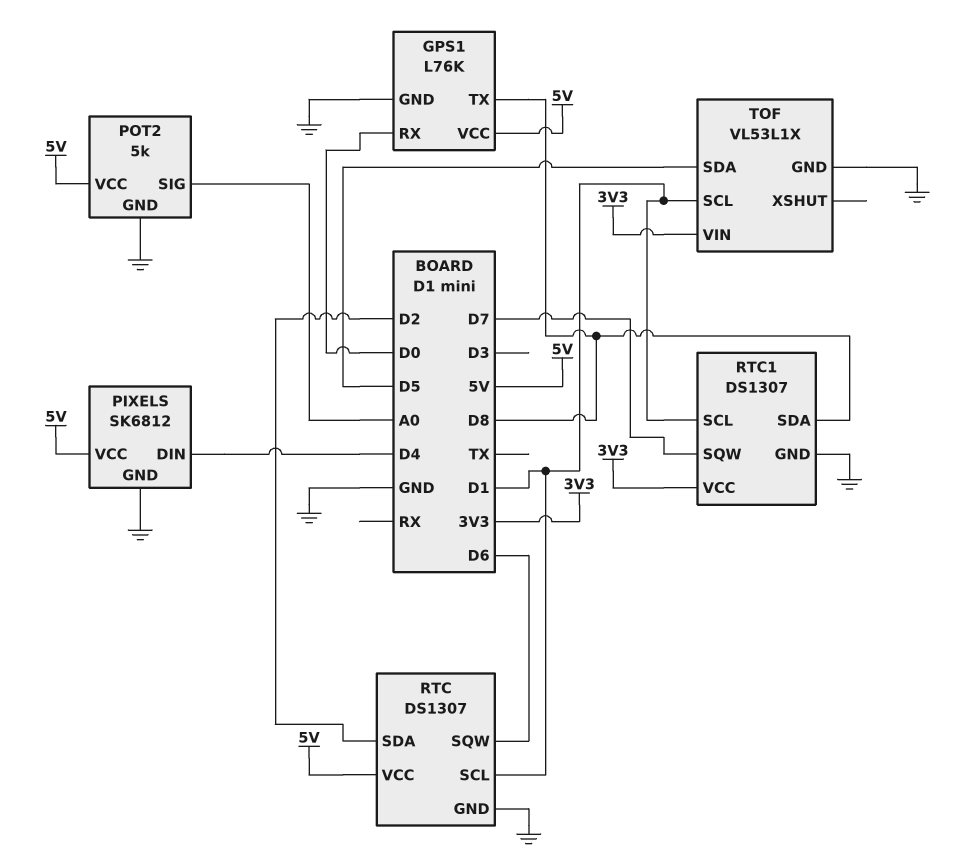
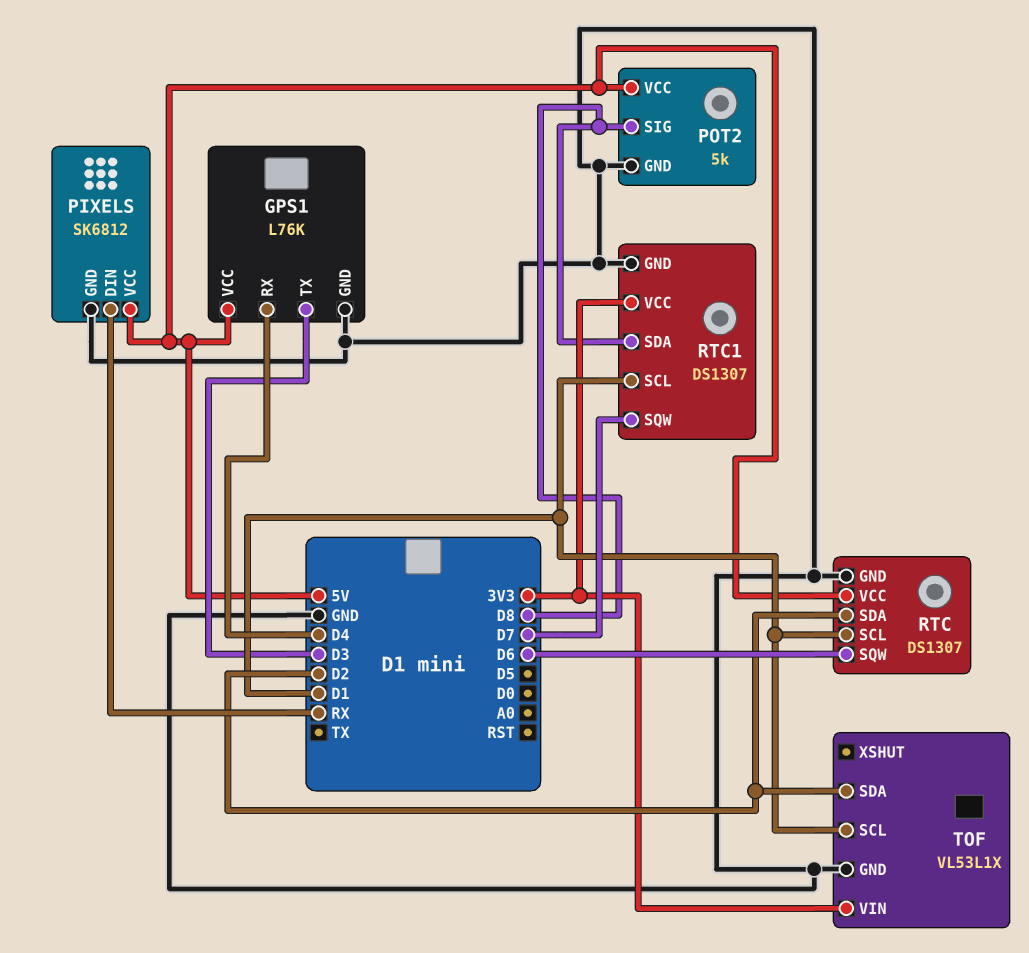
GPS1 pin RX: D0 -> D4
GPS1 pin TX: D8 -> D3
PIXELS pin DIN: D4 -> RX
POT2 pin SIG: A0 -> D8
TOF pin SDA: D5 -> D2

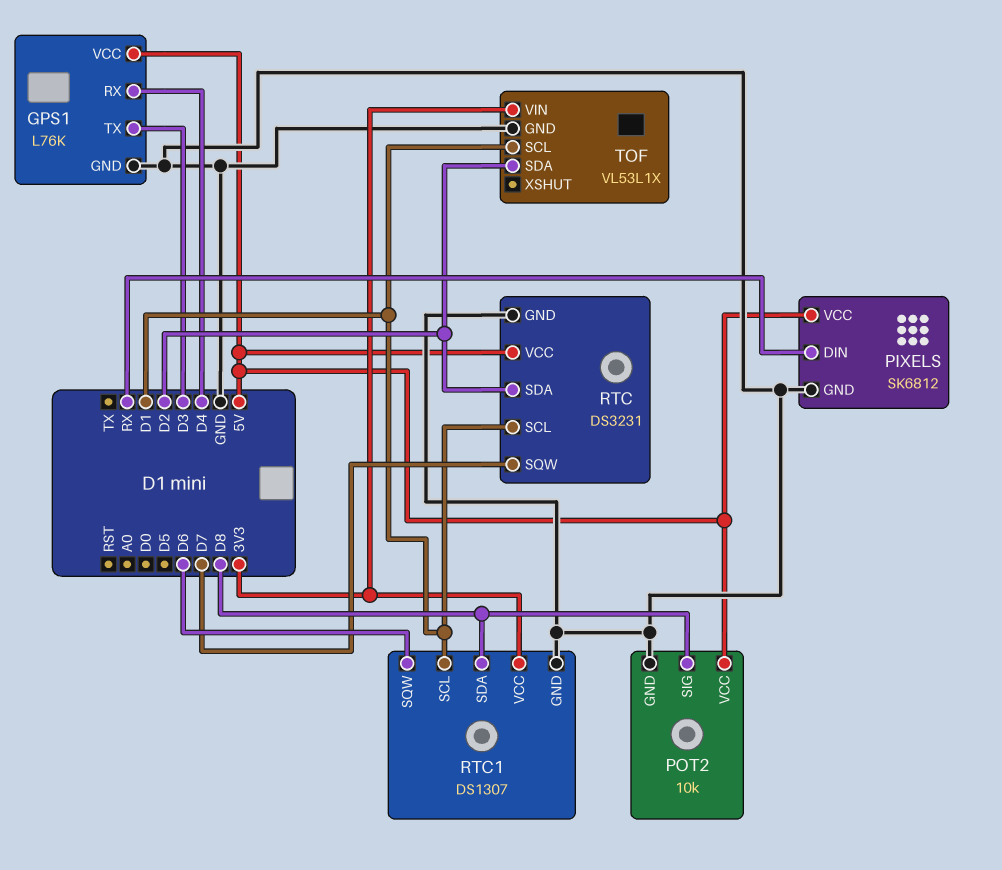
POT2: 5k -> 10k
RTC: DS1307 -> DS3231
RTC pin SQW: D6 -> D7
RTC1 pin SQW: D7 -> D6

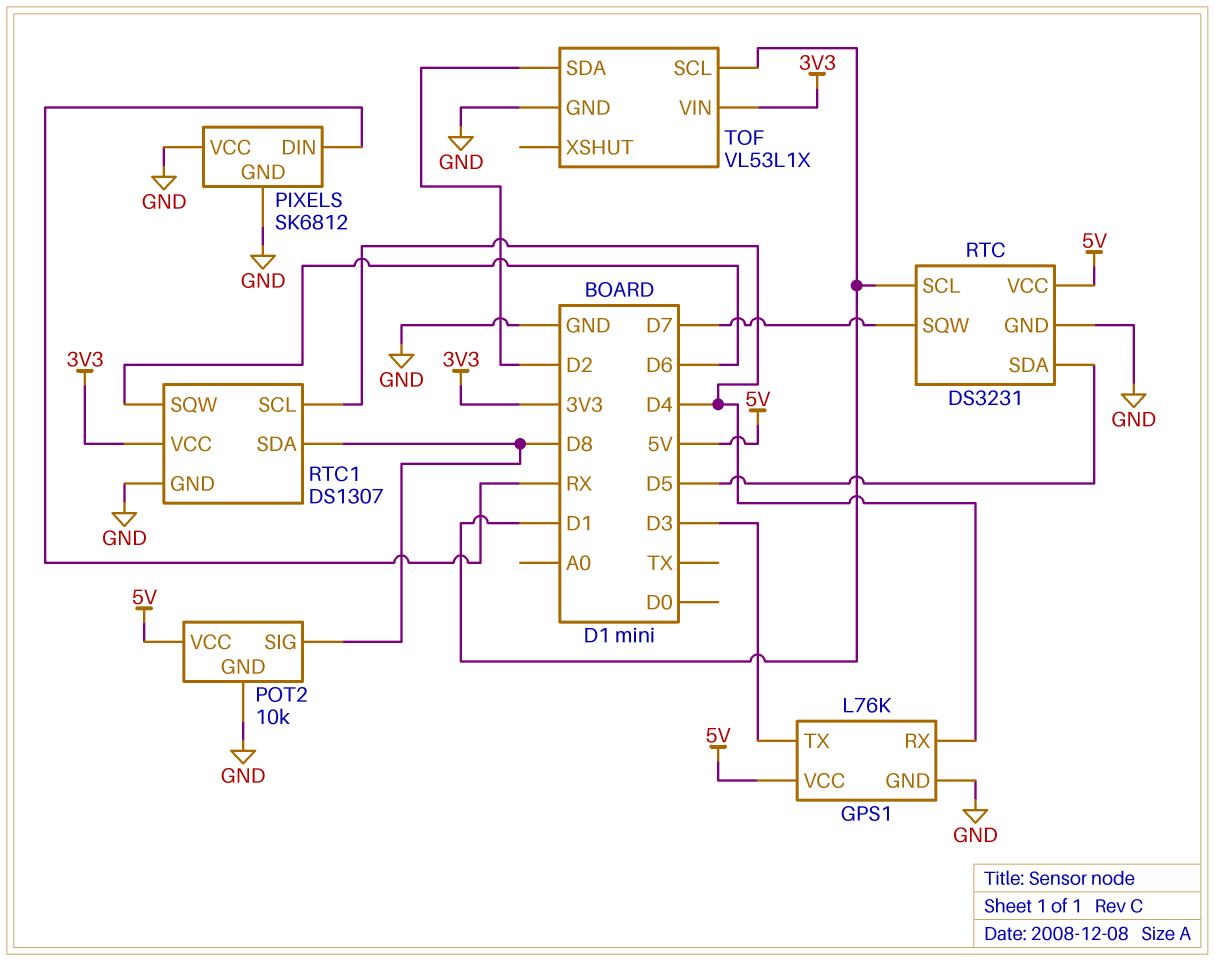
PIXELS pin VCC: 5V -> GND
RTC pin SDA: D2 -> D5
RTC1 pin SCL: D1 -> D4

